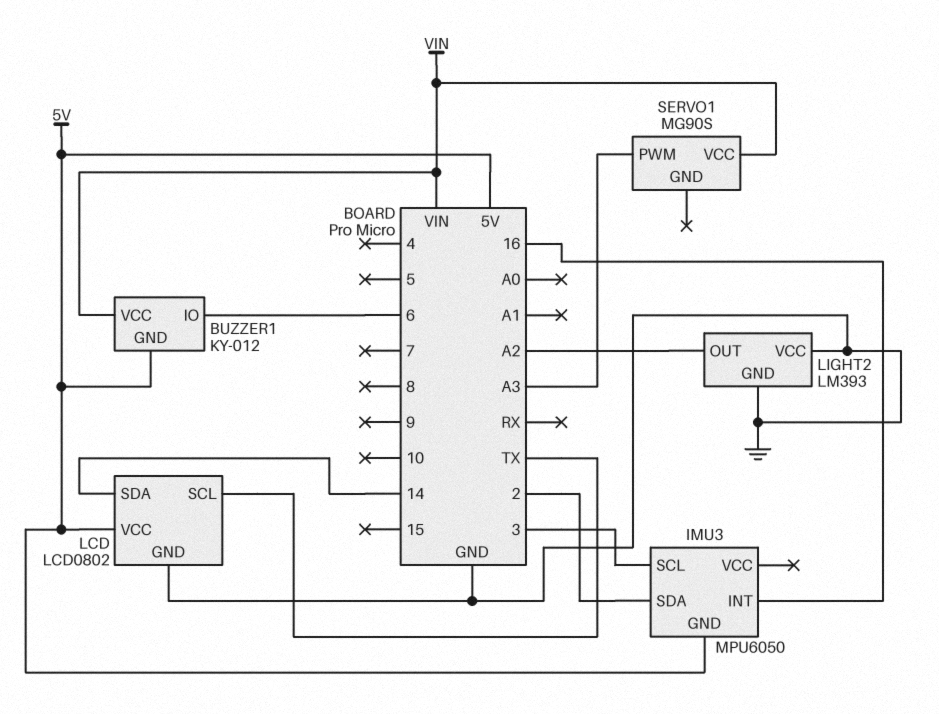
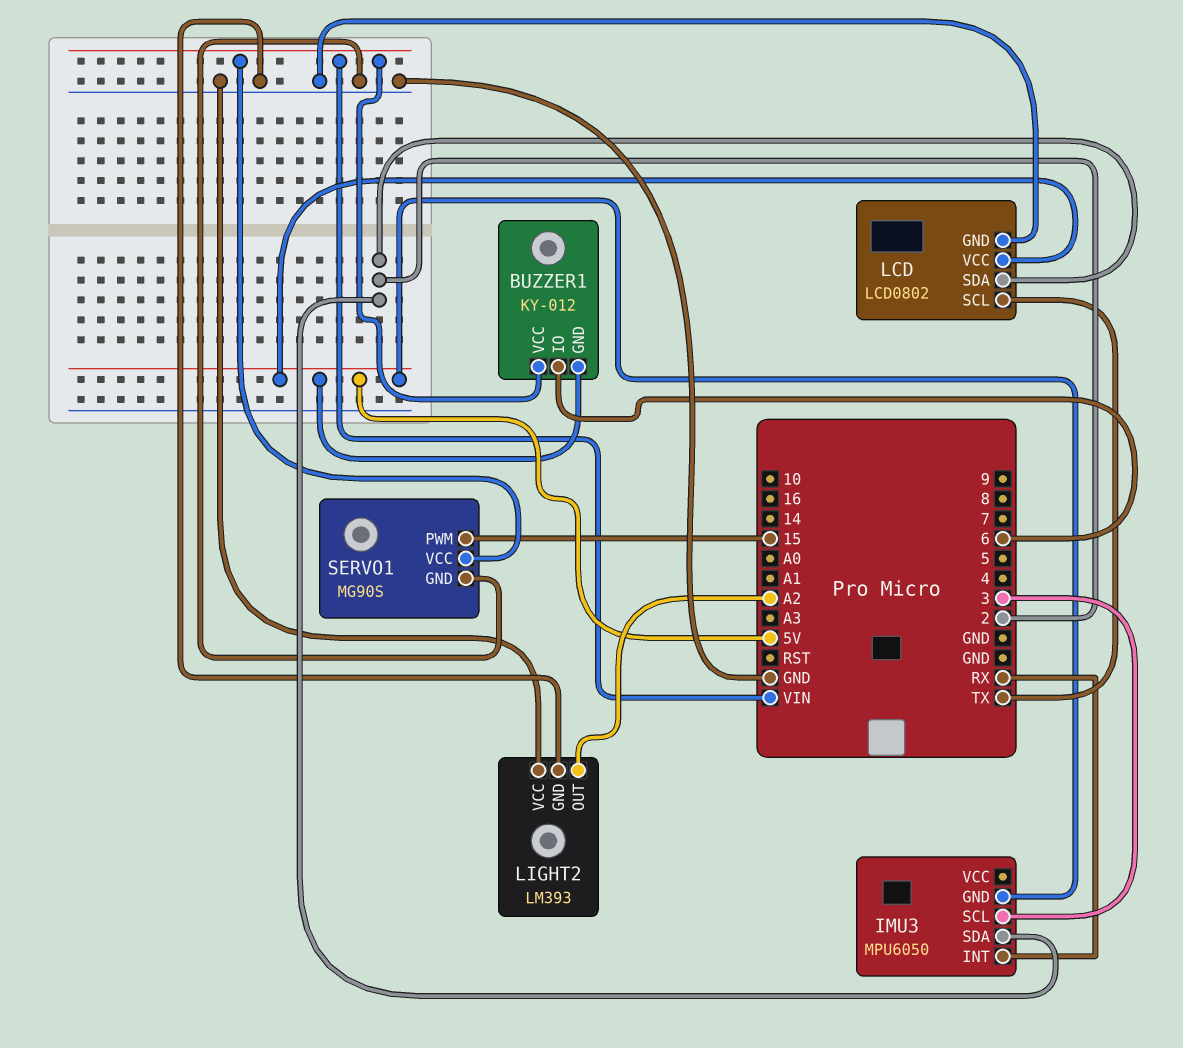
IMU3 pin INT: 16 -> RX
LCD pin SDA: 14 -> 2
SERVO1 pin GND: none -> GND
SERVO1 pin PWM: A3 -> 15

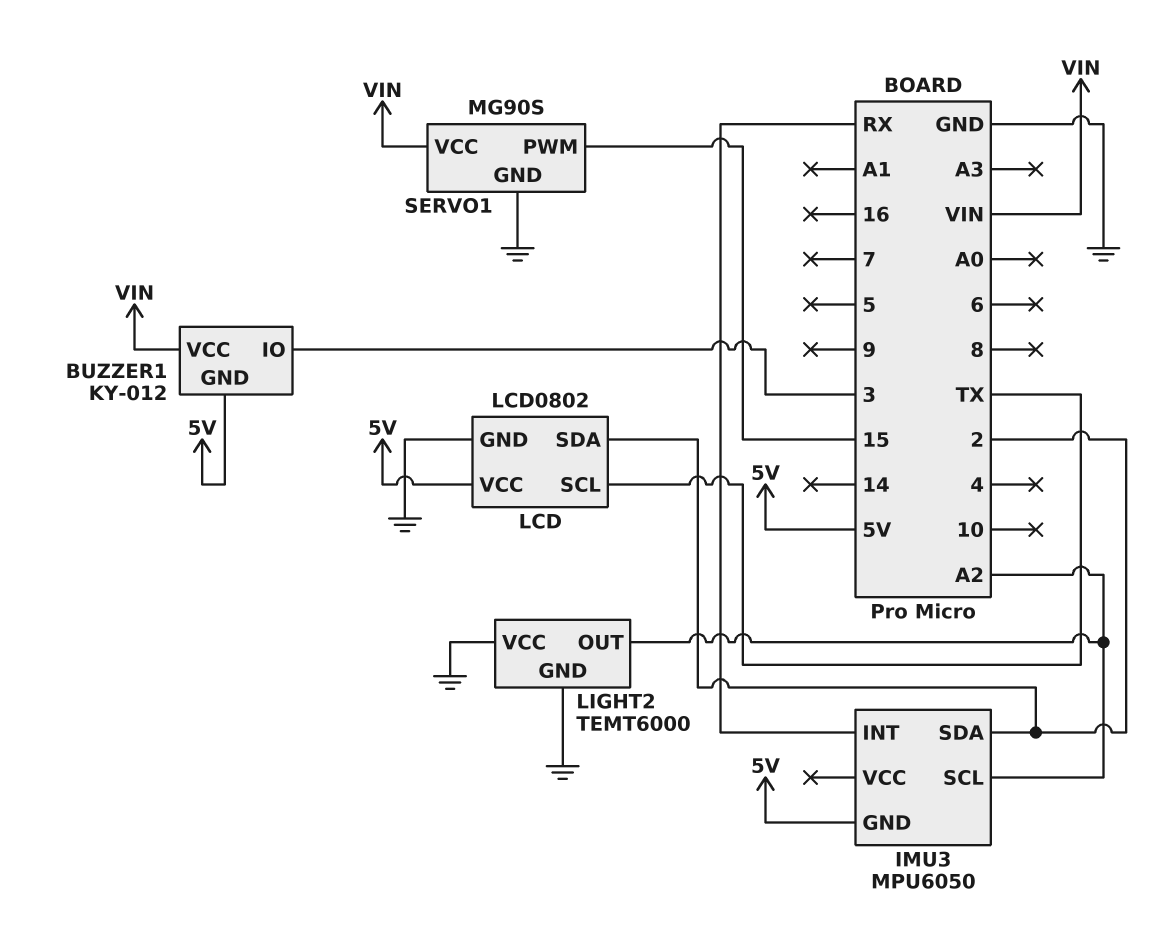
BUZZER1 pin IO: 6 -> 3
IMU3 pin SCL: 3 -> A2
LIGHT2: LM393 -> TEMT6000

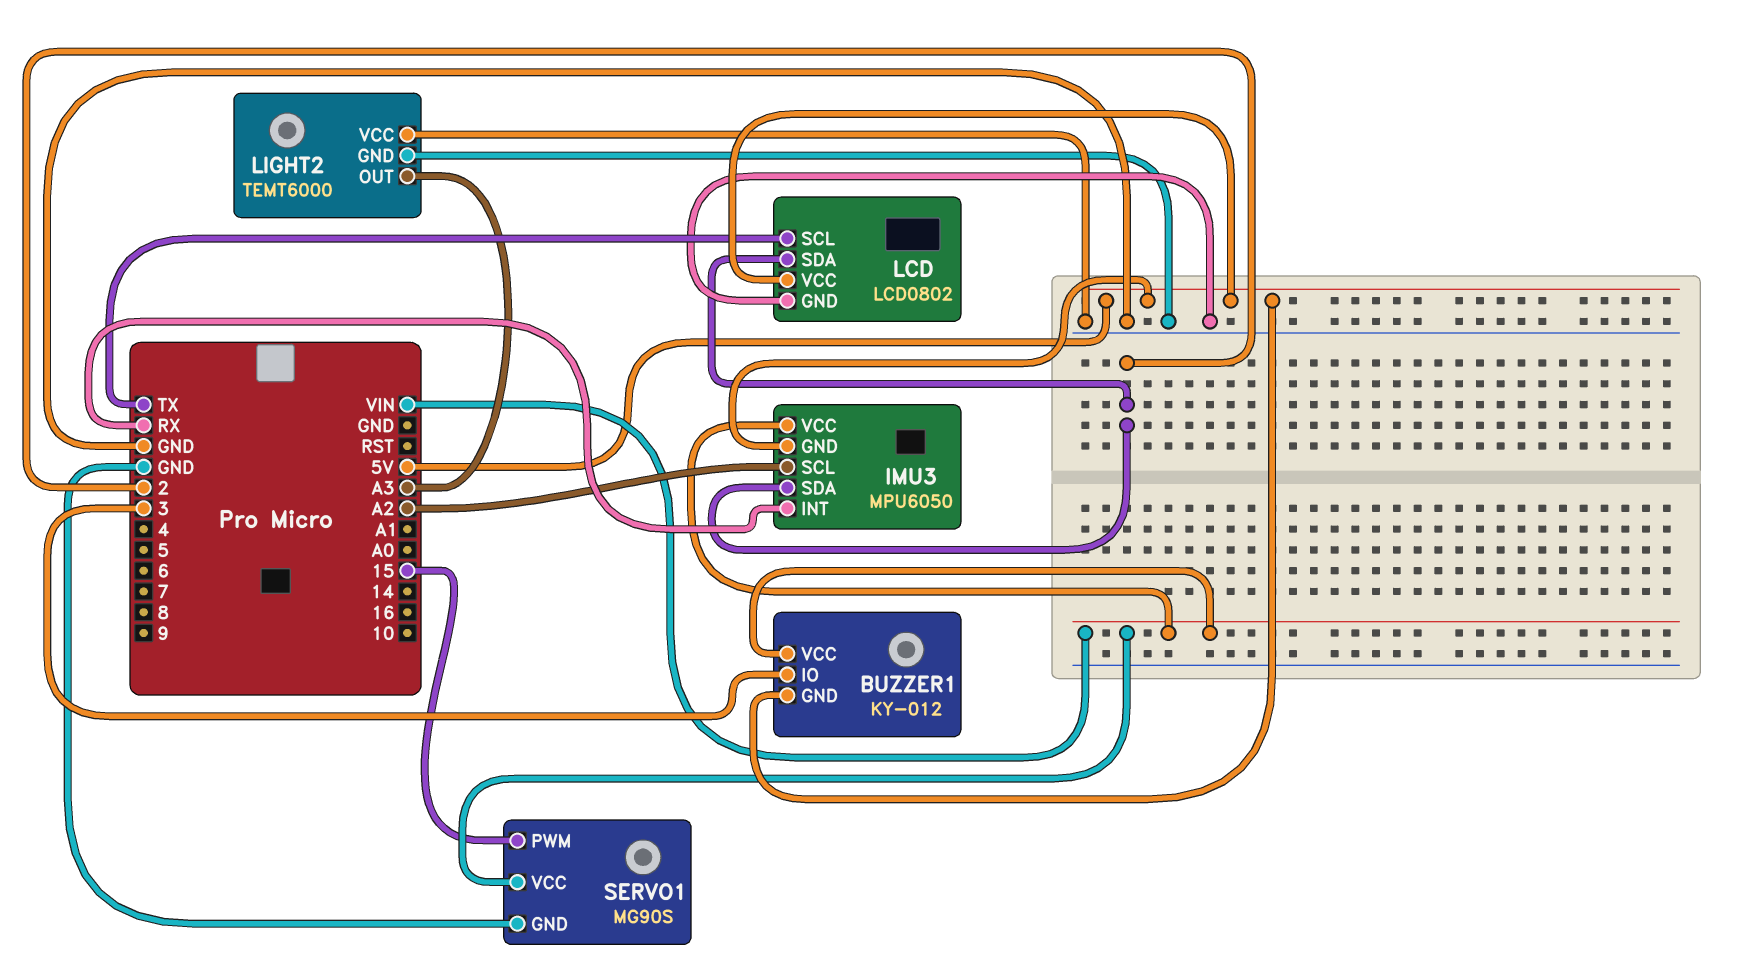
IMU3 pin VCC: none -> VIN
LIGHT2 pin OUT: A2 -> A3

